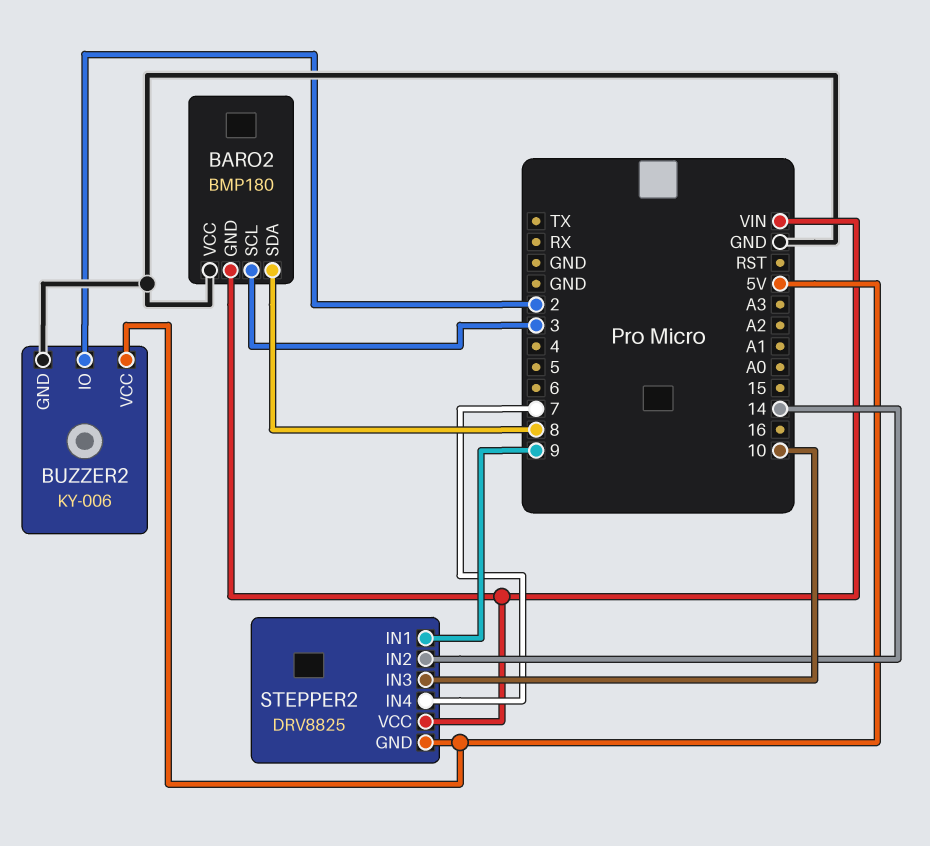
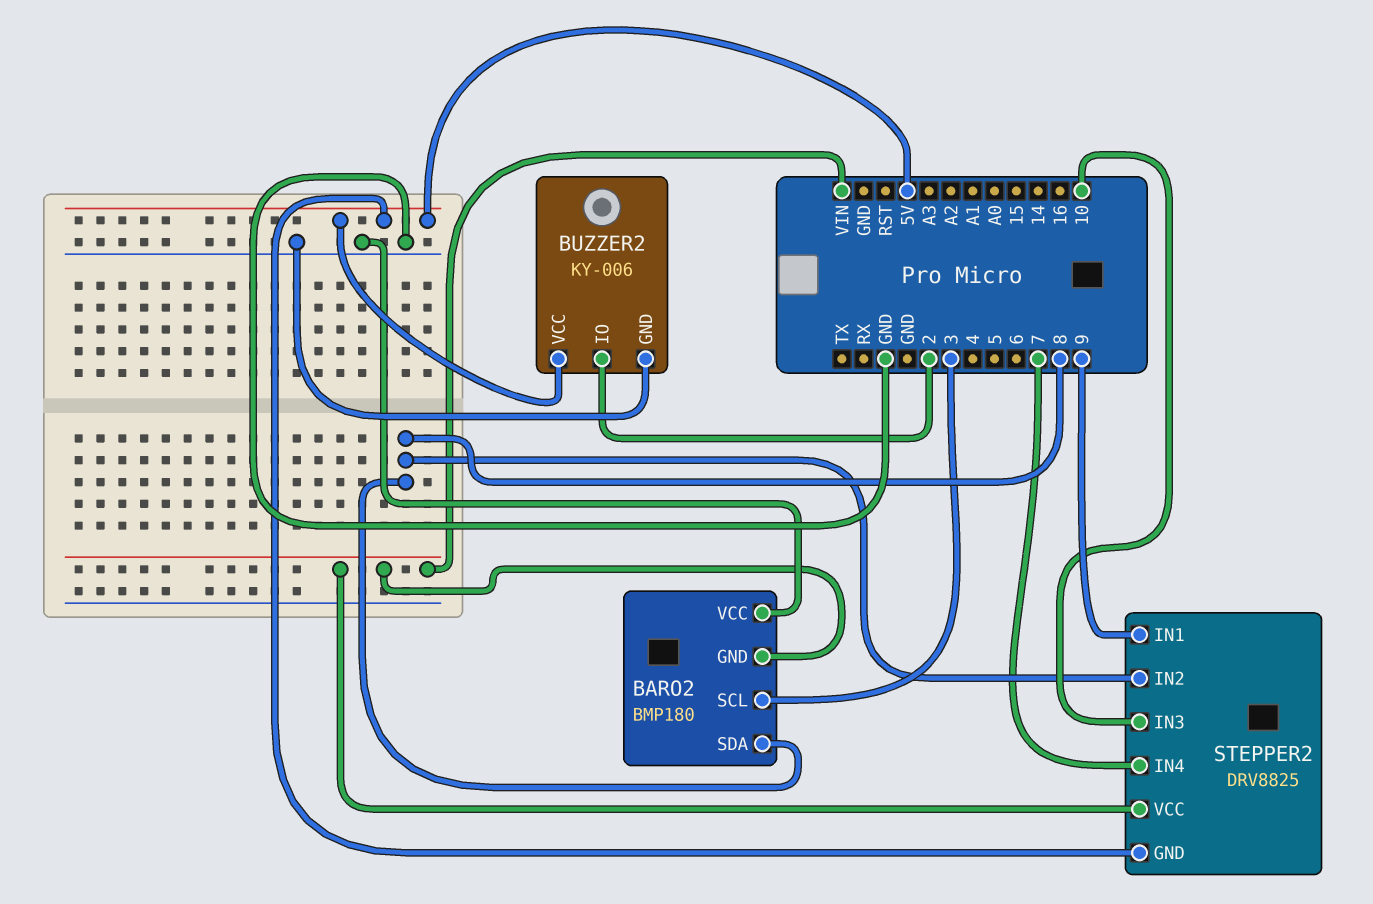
STEPPER2 pin IN2: 14 -> 8

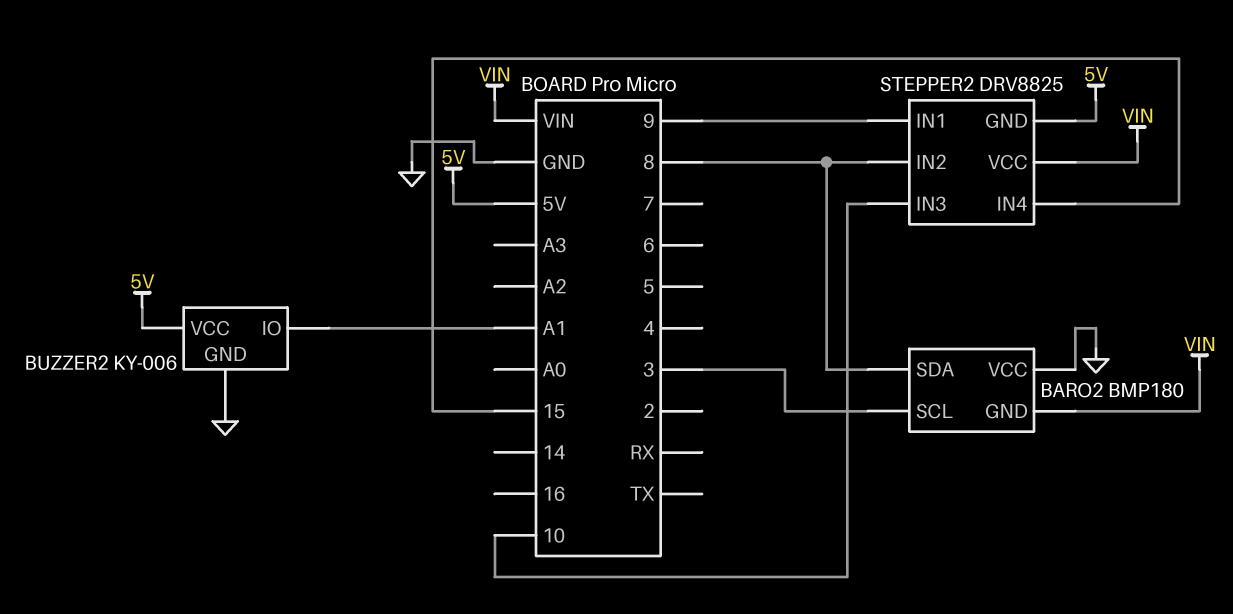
BUZZER2 pin IO: 2 -> A1
STEPPER2 pin IN4: 7 -> 15

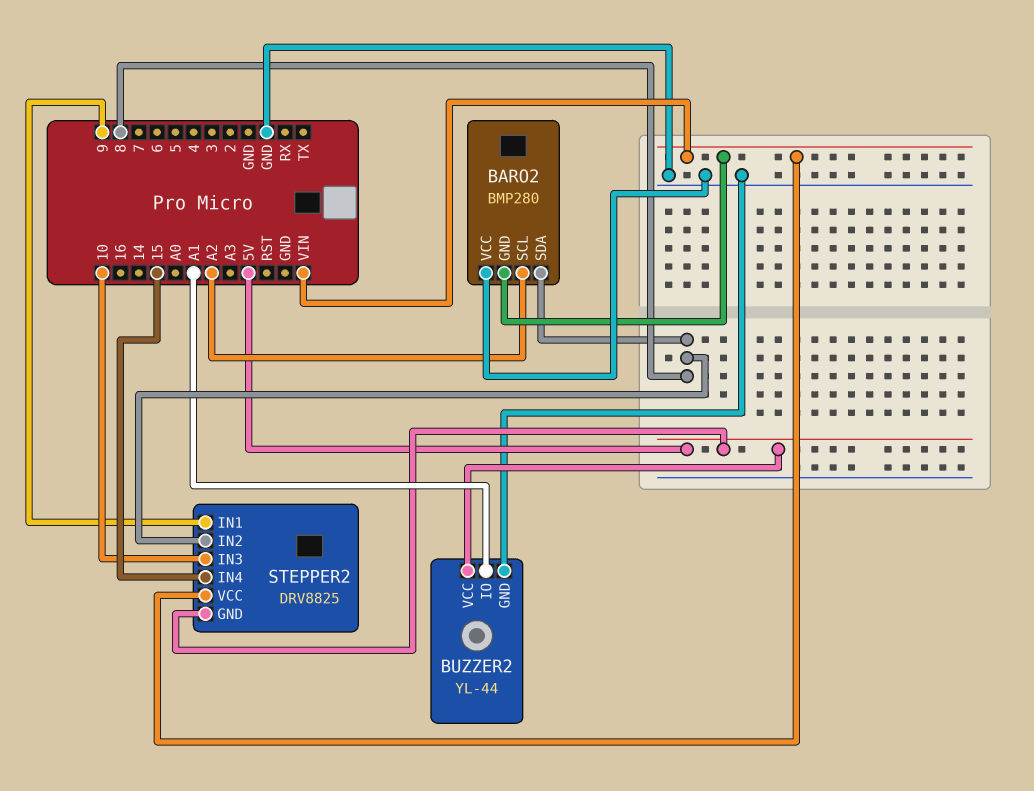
BARO2: BMP180 -> BMP280
BARO2 pin SCL: 3 -> A2
BUZZER2: KY-006 -> YL-44

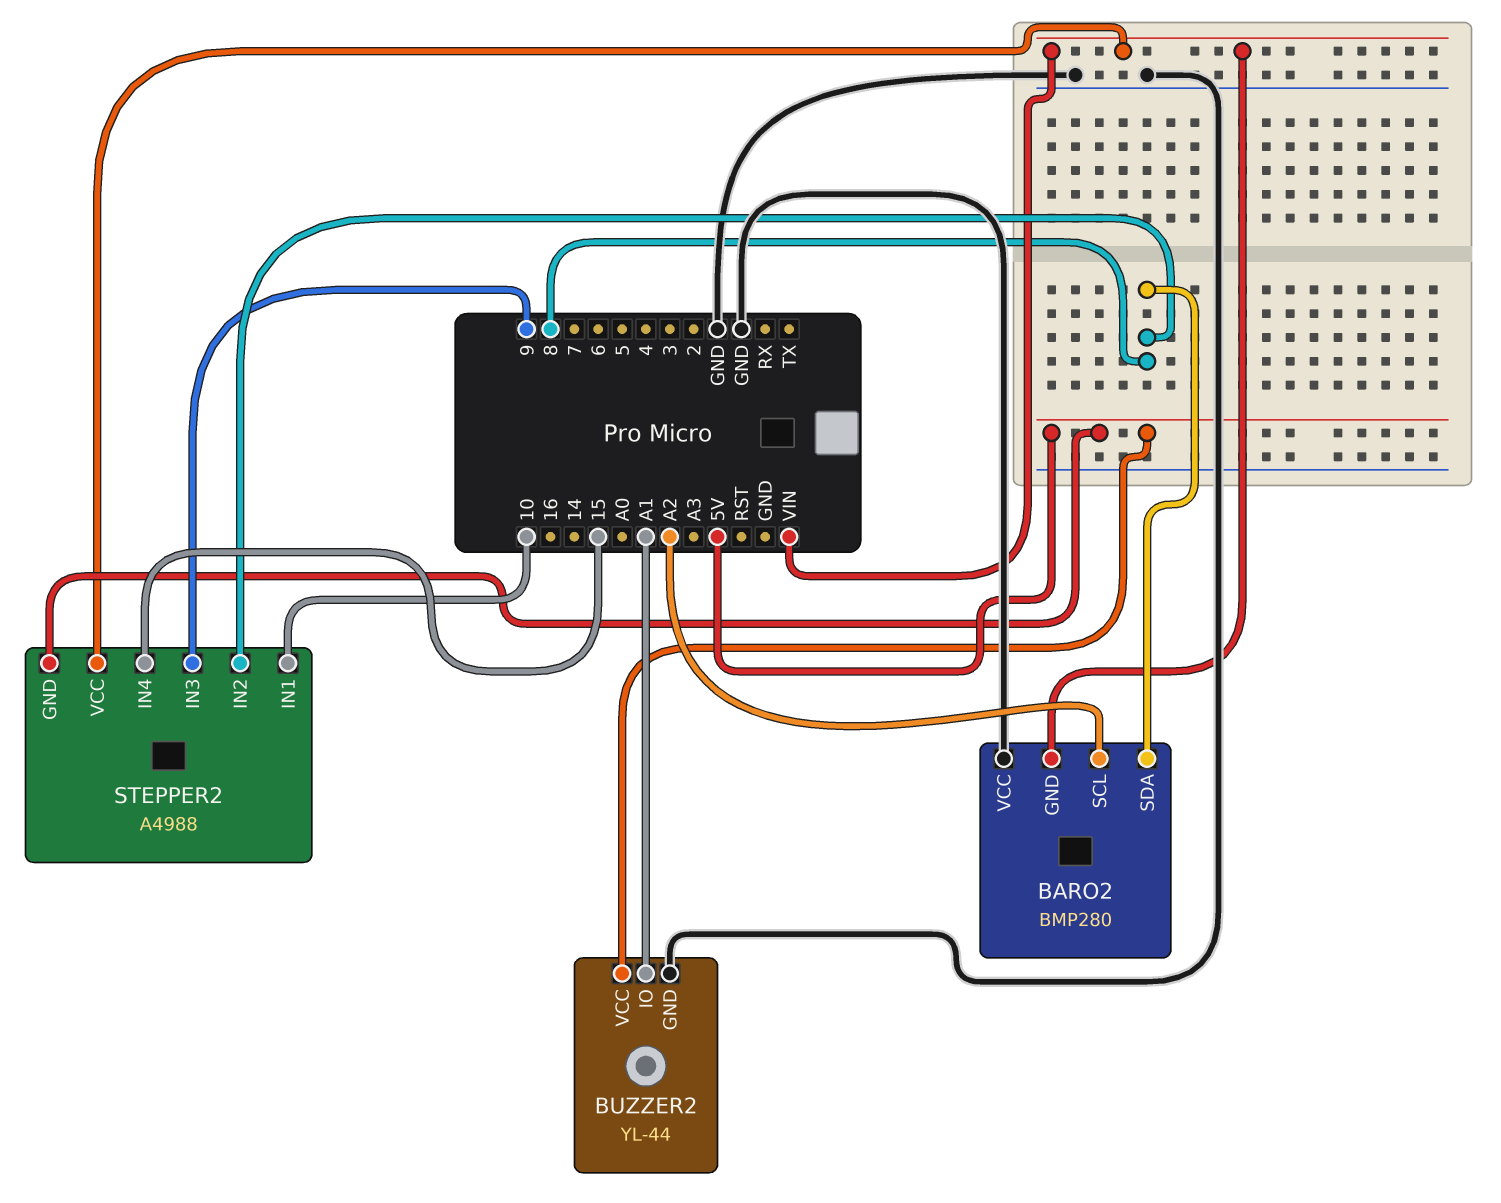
STEPPER2: DRV8825 -> A4988
STEPPER2 pin IN1: 9 -> 10
STEPPER2 pin IN3: 10 -> 9

